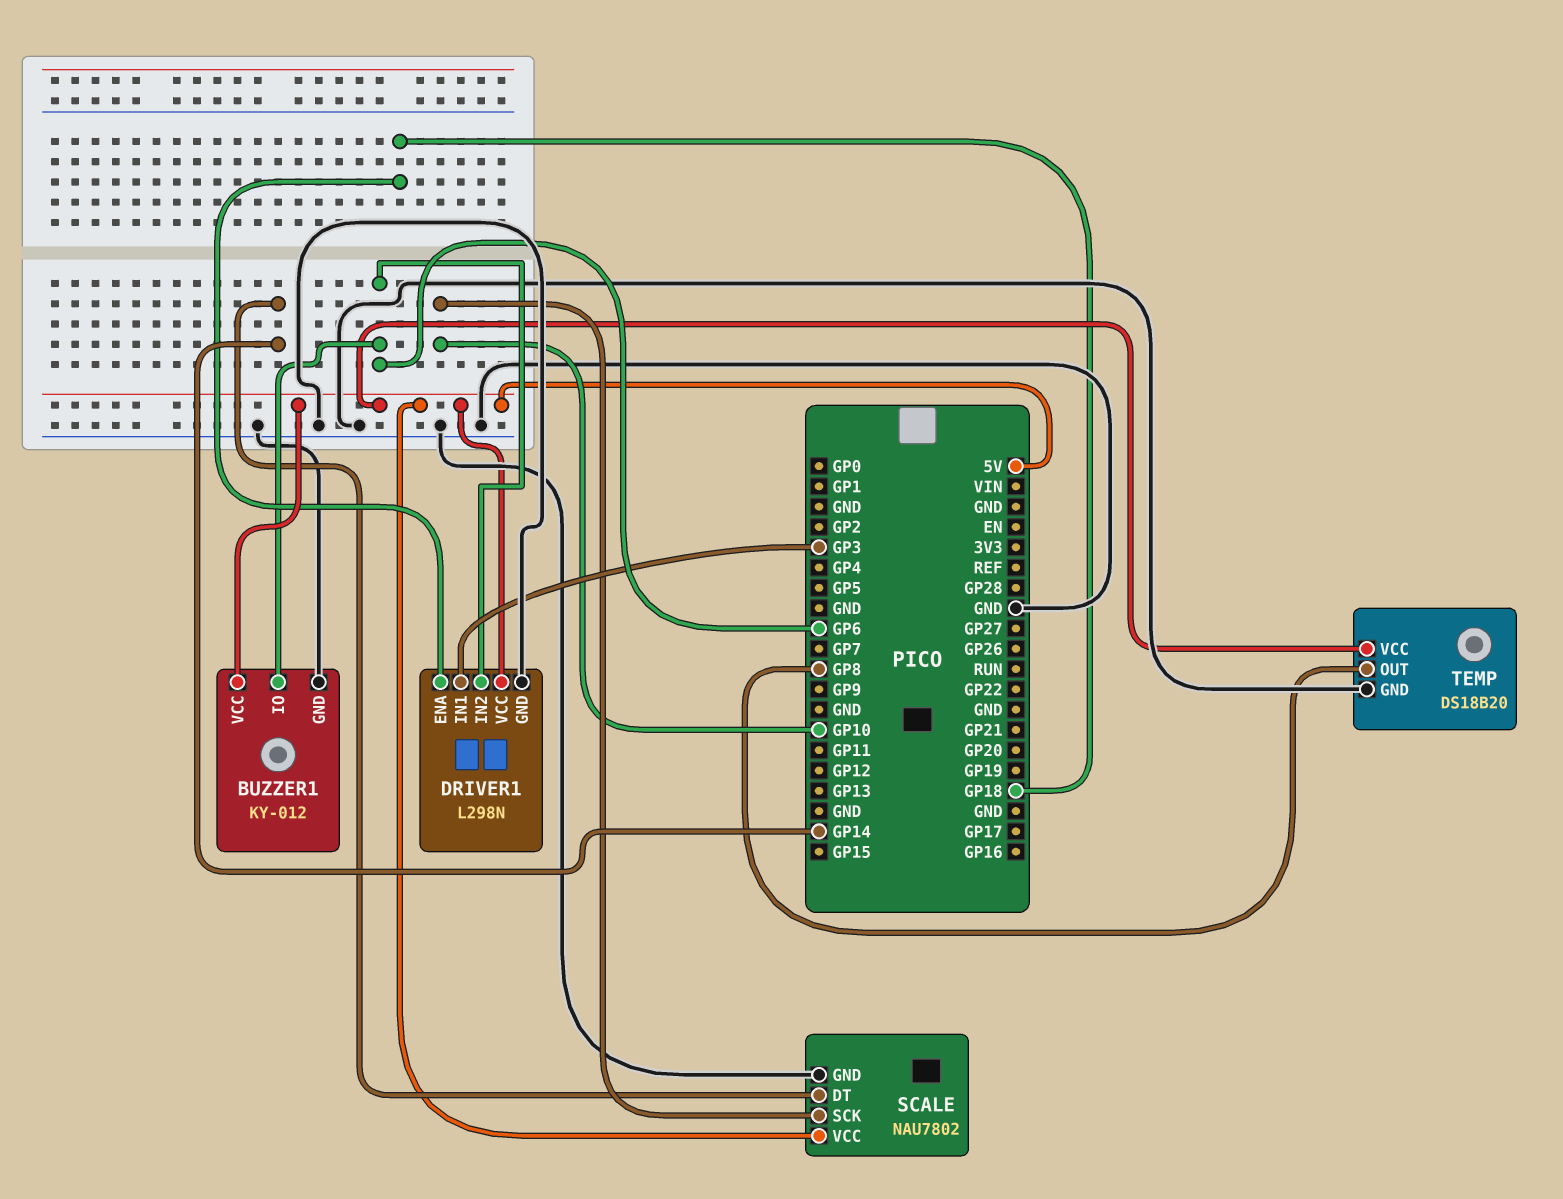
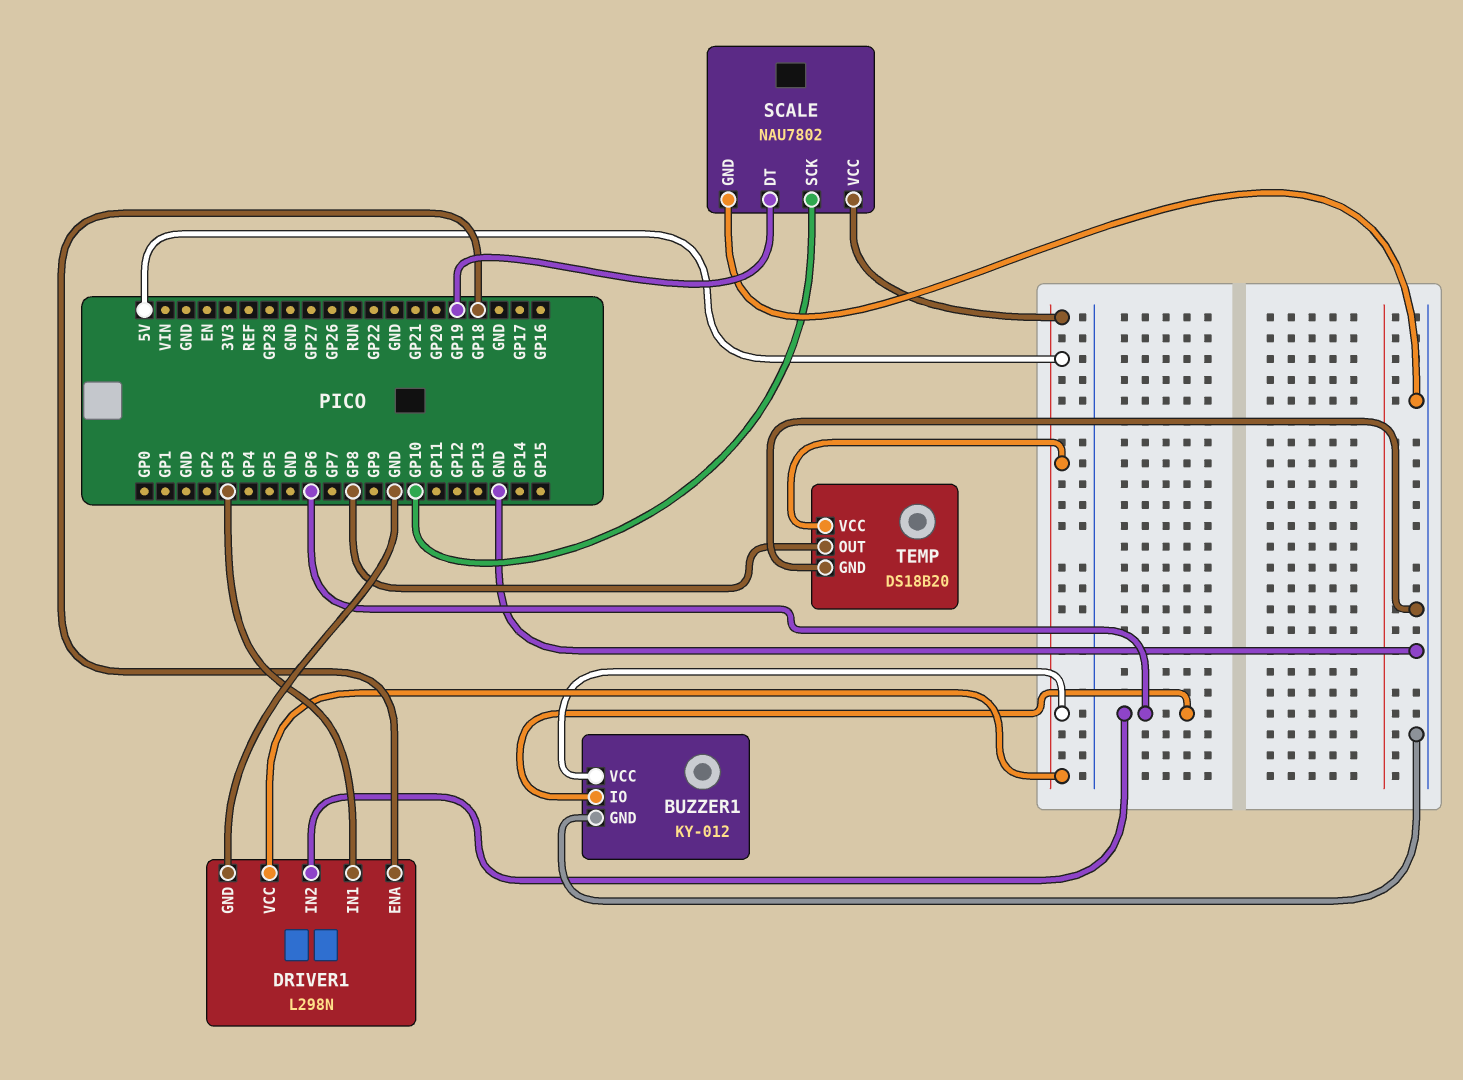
SCALE pin DT: GP14 -> GP19

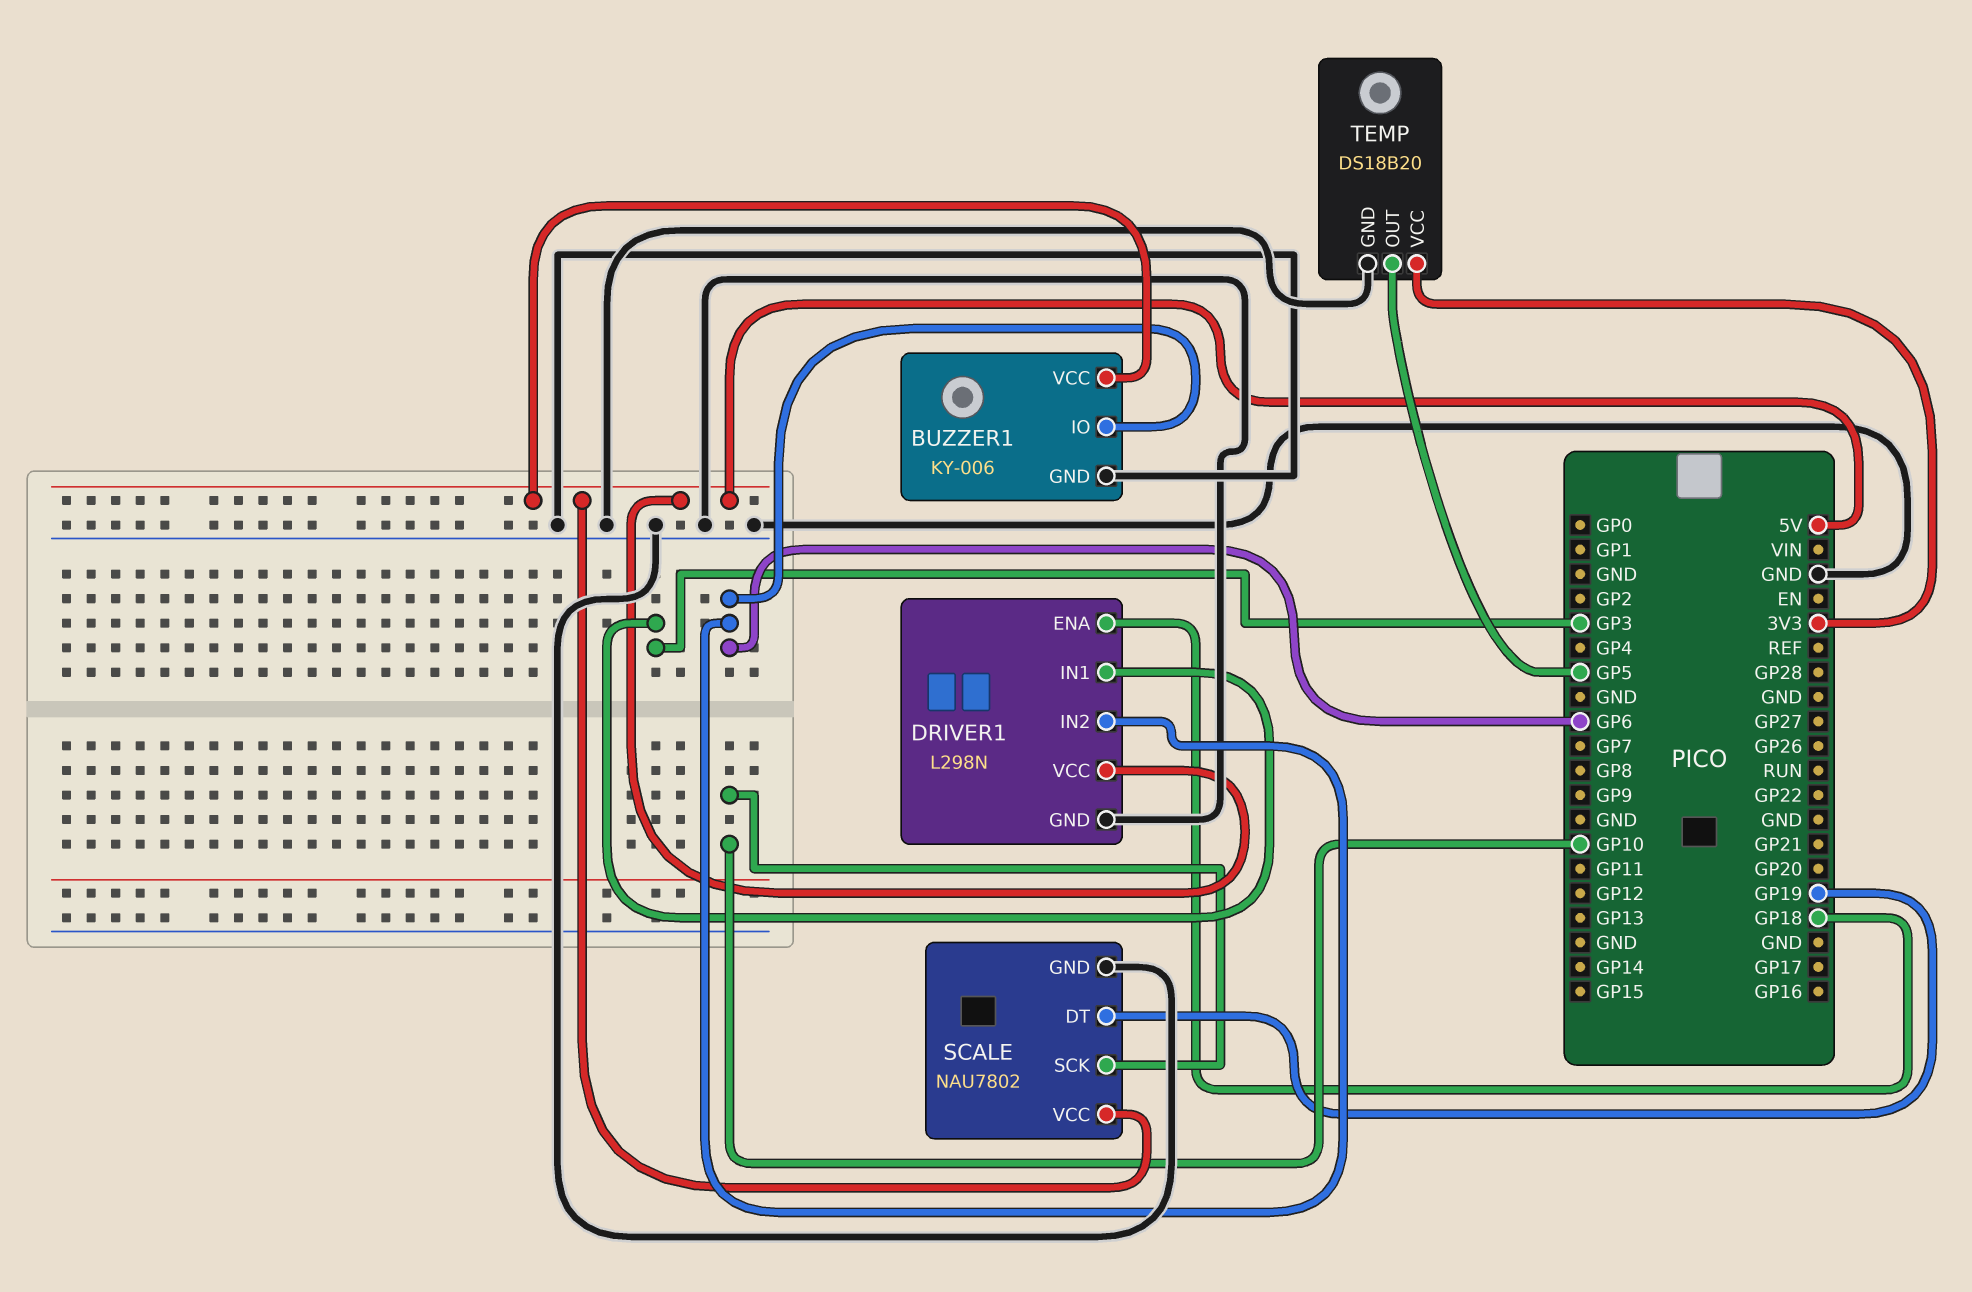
BUZZER1: KY-012 -> KY-006
TEMP pin OUT: GP8 -> GP5
TEMP pin VCC: 5V -> 3V3

